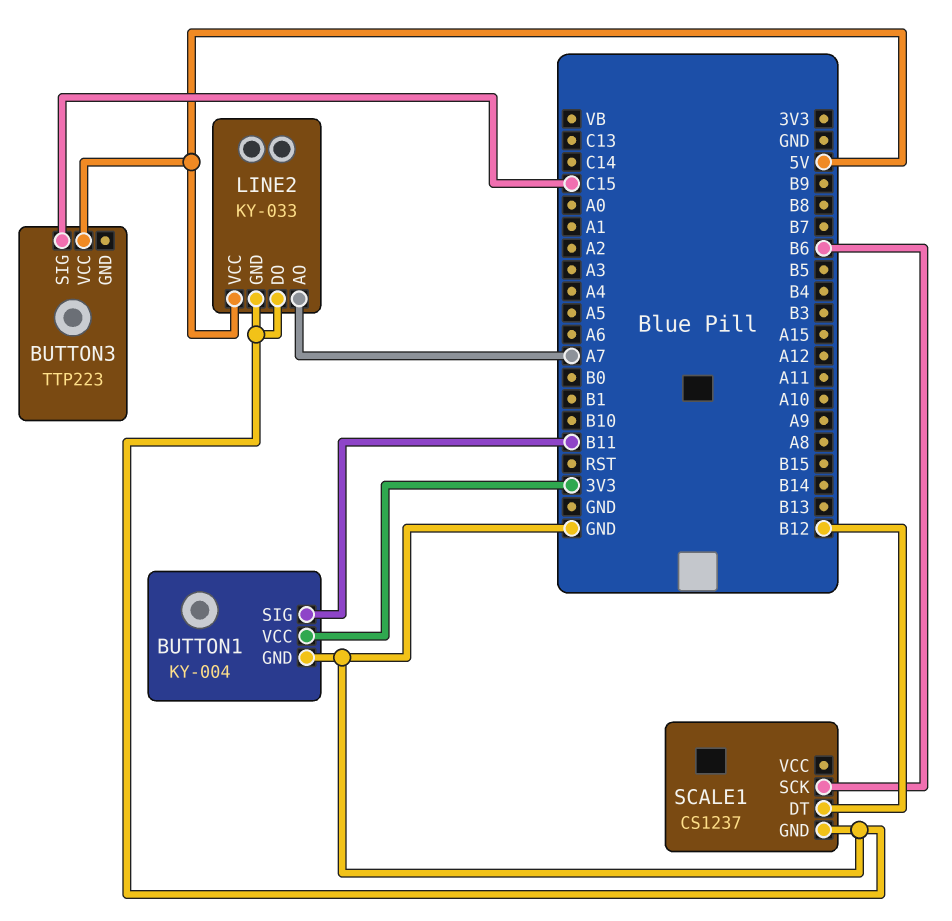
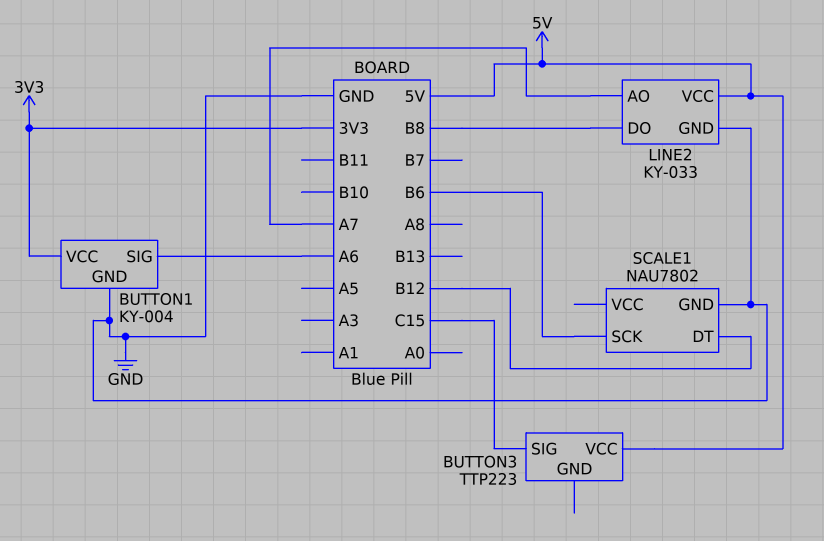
BUTTON1 pin SIG: B11 -> A6
LINE2 pin DO: GND -> B8
SCALE1: CS1237 -> NAU7802

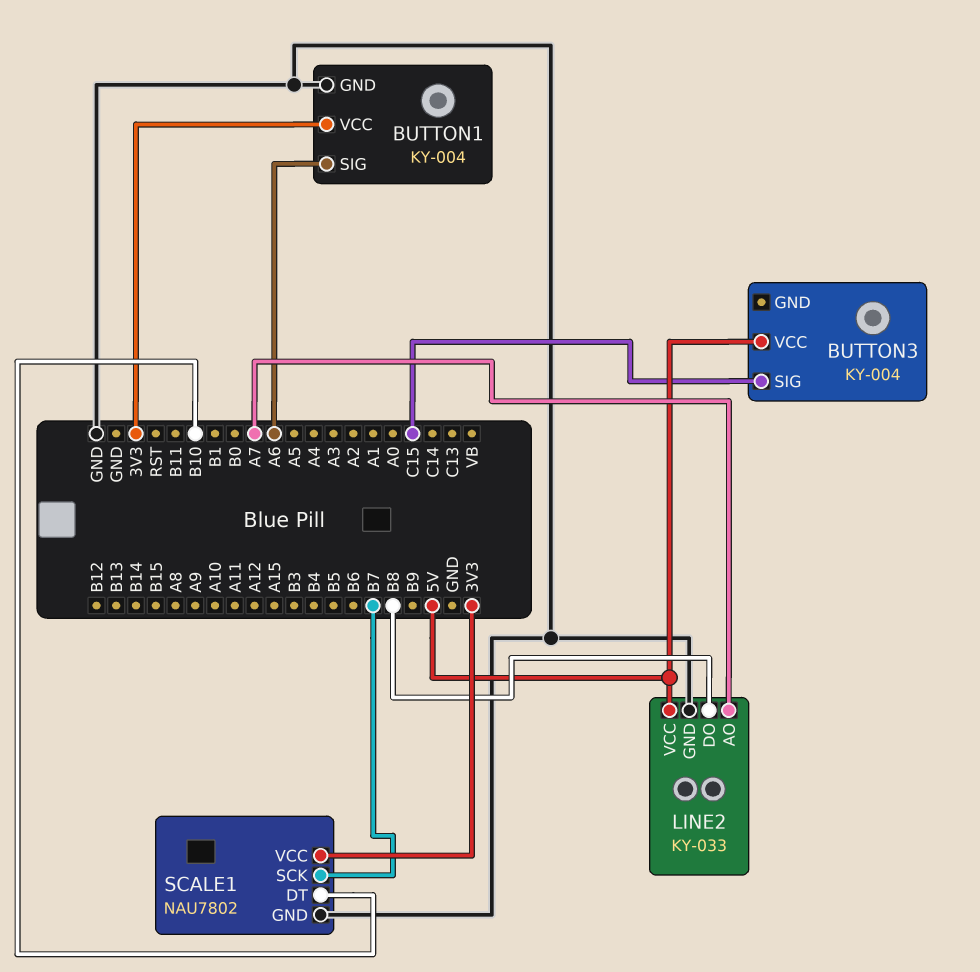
BUTTON3: TTP223 -> KY-004
SCALE1 pin DT: B12 -> B10
SCALE1 pin SCK: B6 -> B7
SCALE1 pin VCC: none -> 3V3

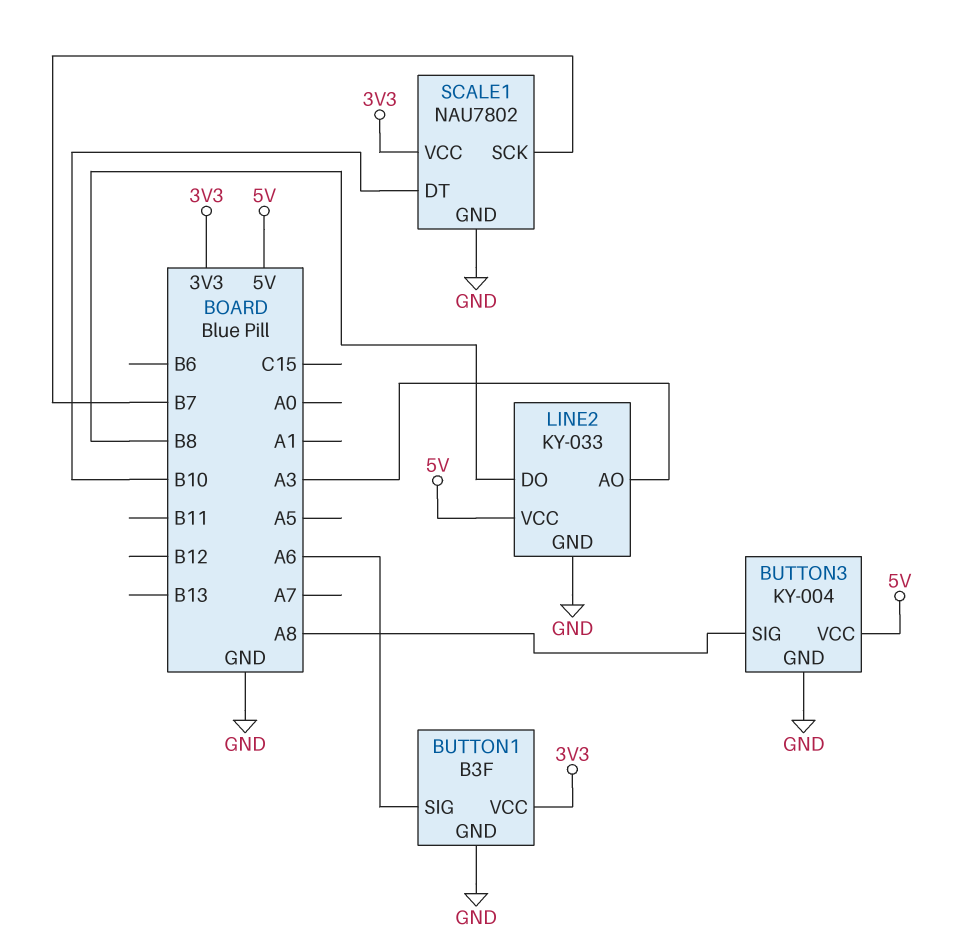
BUTTON1: KY-004 -> B3F
BUTTON3 pin GND: none -> GND
BUTTON3 pin SIG: C15 -> A8
LINE2 pin AO: A7 -> A3

